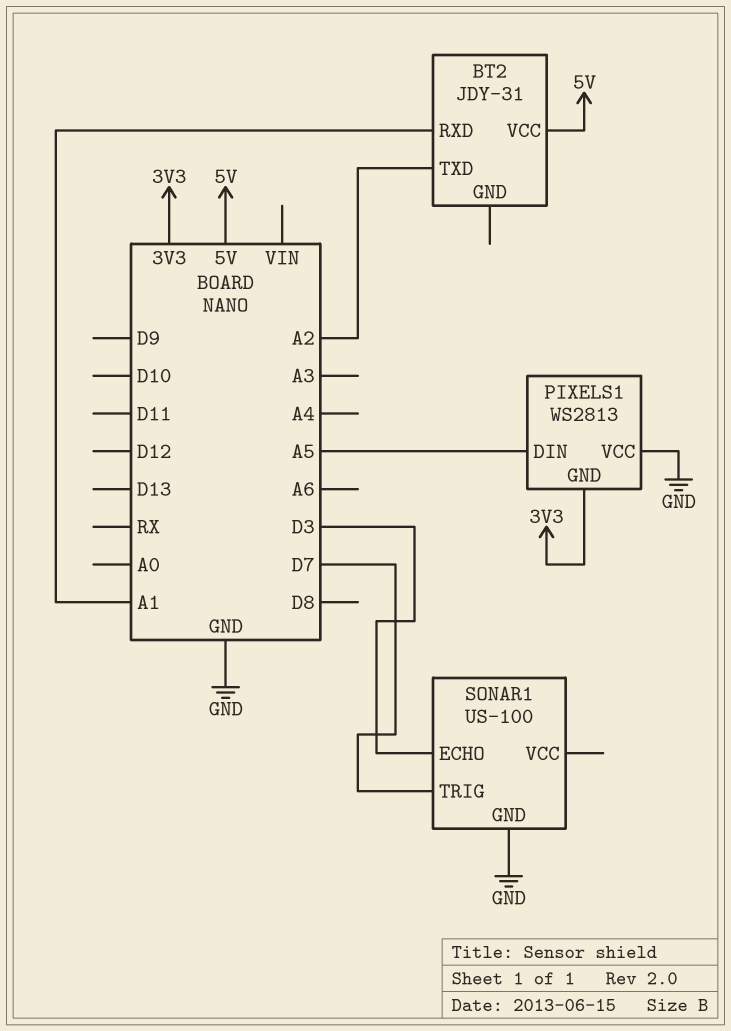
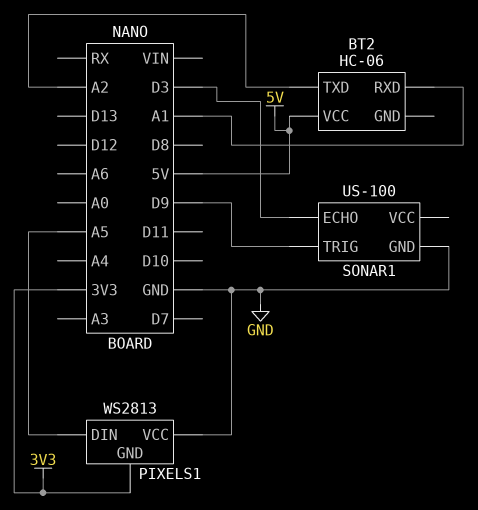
BT2: JDY-31 -> HC-06
SONAR1 pin TRIG: D7 -> D9

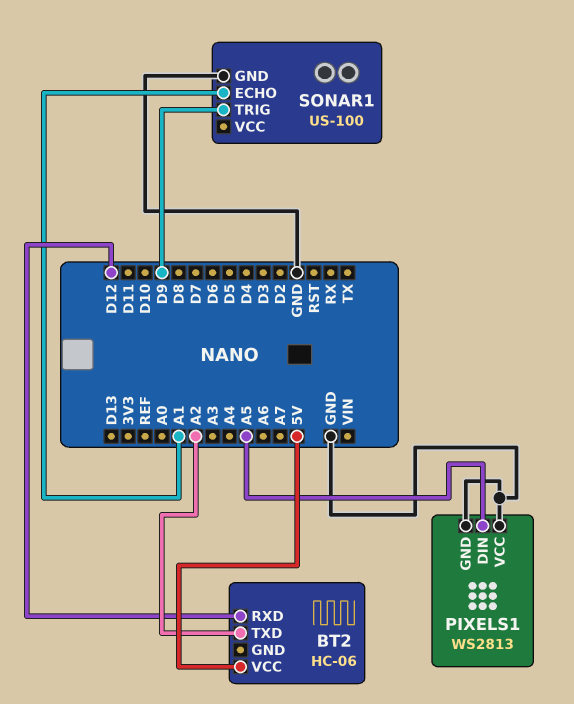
BT2 pin RXD: A1 -> D12
PIXELS1 pin GND: 3V3 -> GND
SONAR1 pin ECHO: D3 -> A1

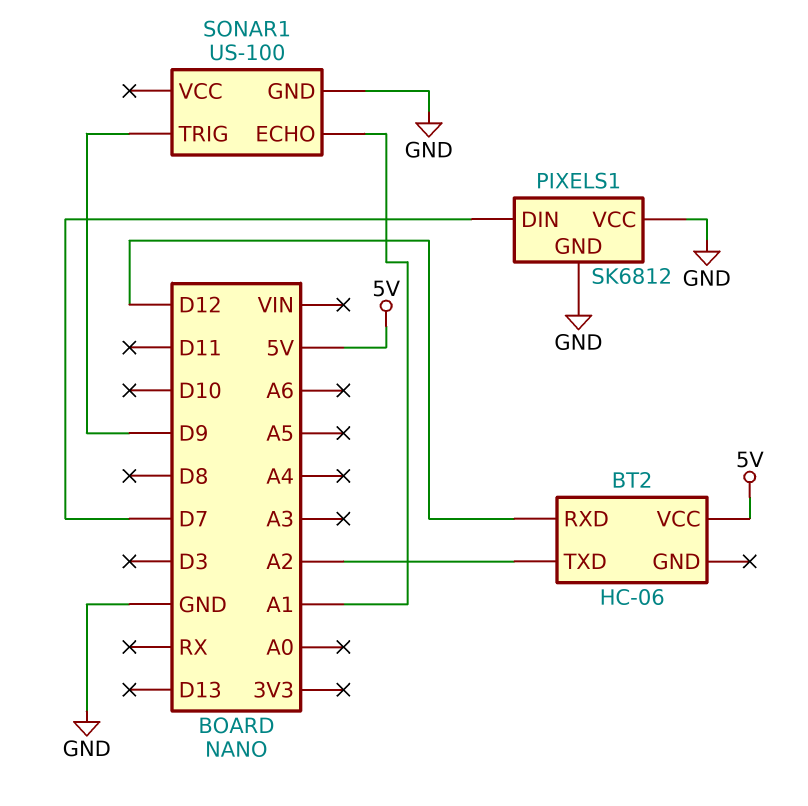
PIXELS1: WS2813 -> SK6812
PIXELS1 pin DIN: A5 -> D7

